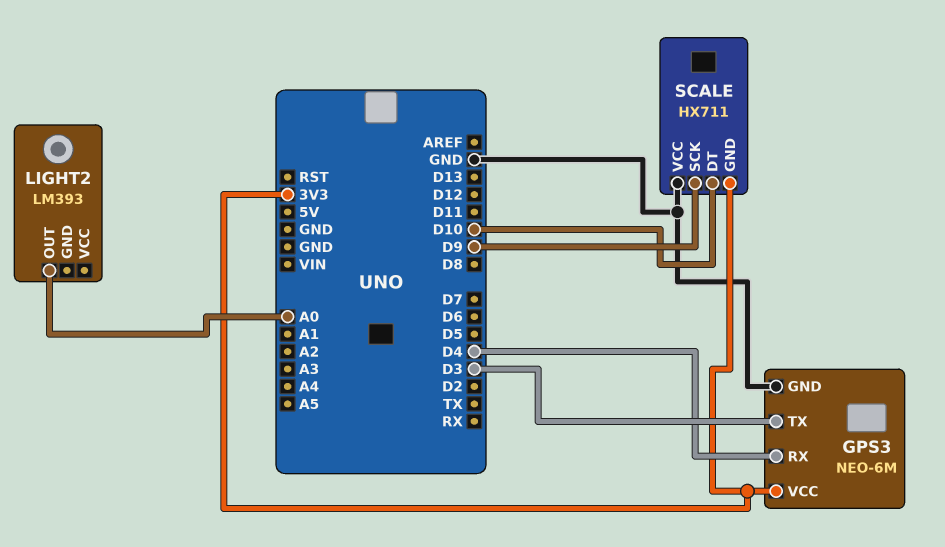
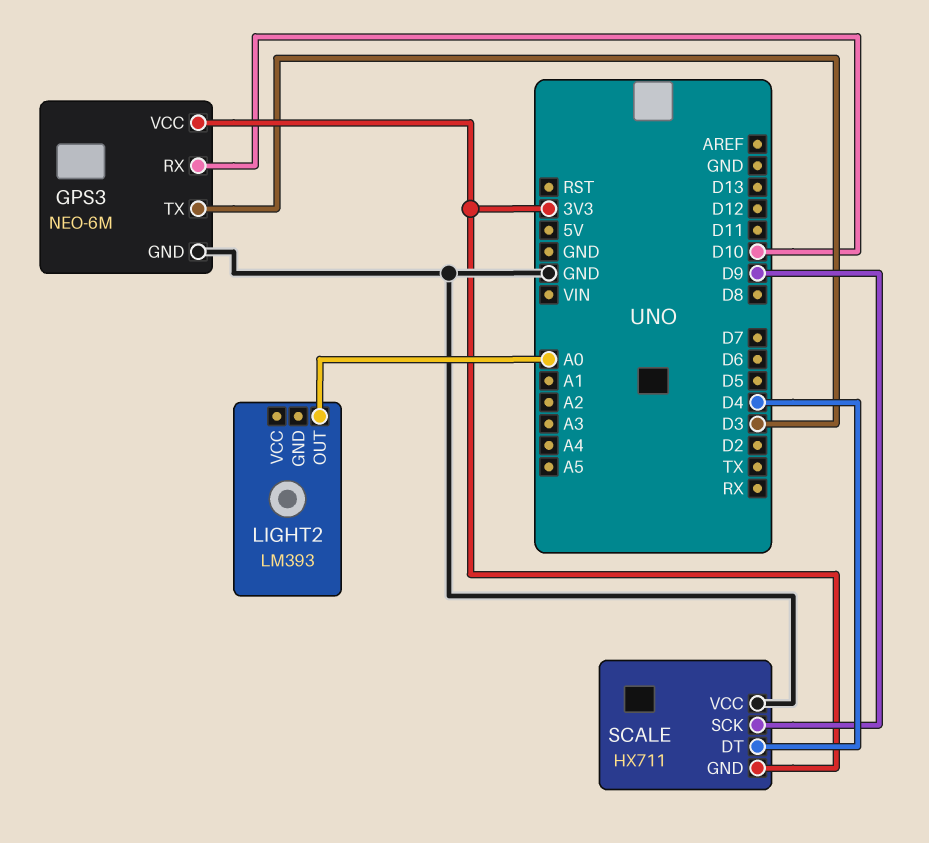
GPS3 pin RX: D4 -> D10
SCALE pin DT: D10 -> D4

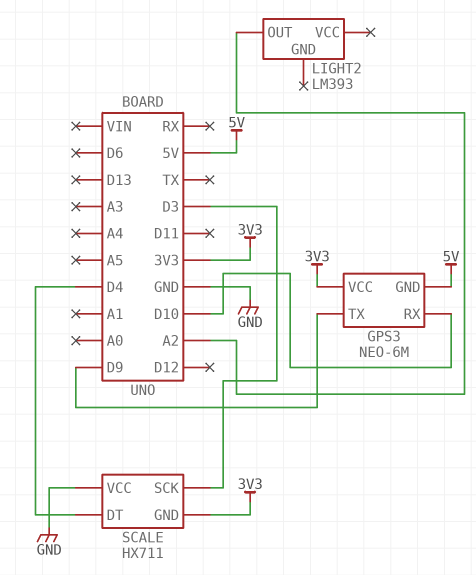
GPS3 pin GND: GND -> 5V
GPS3 pin TX: D3 -> D9
LIGHT2 pin OUT: A0 -> A2
SCALE pin SCK: D9 -> D3

